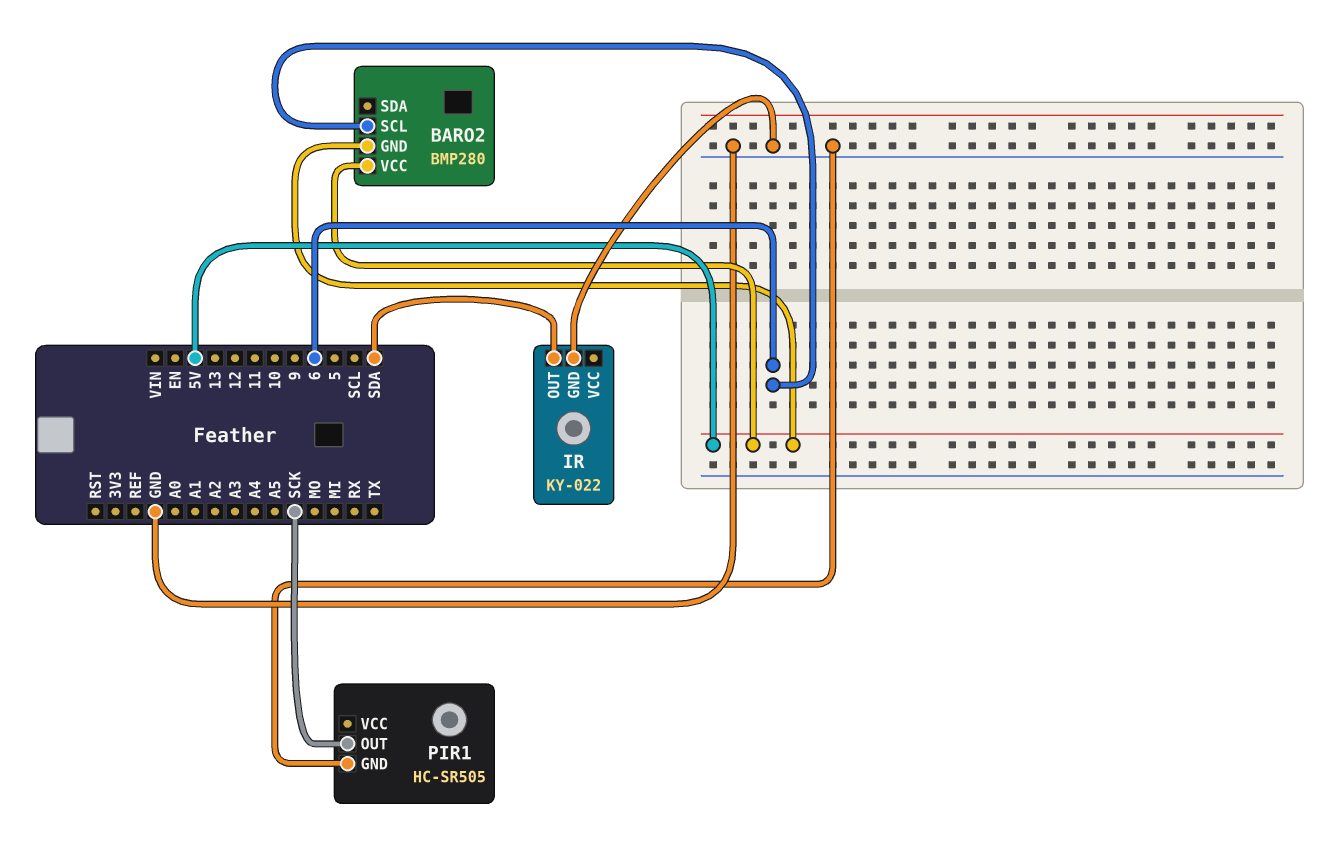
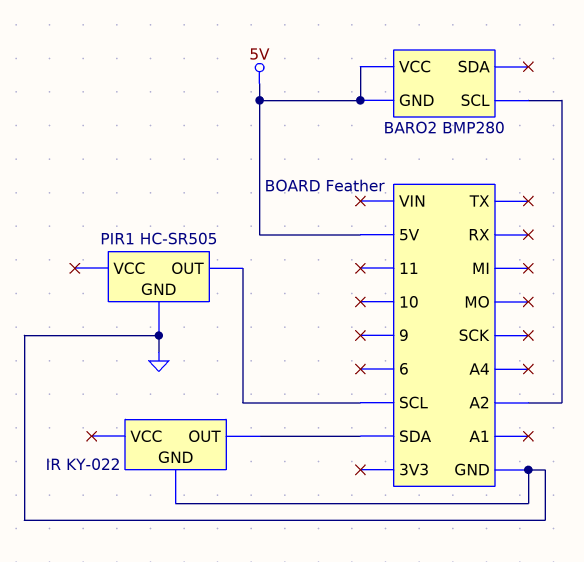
BARO2 pin SCL: 6 -> A2
PIR1 pin OUT: SCK -> SCL

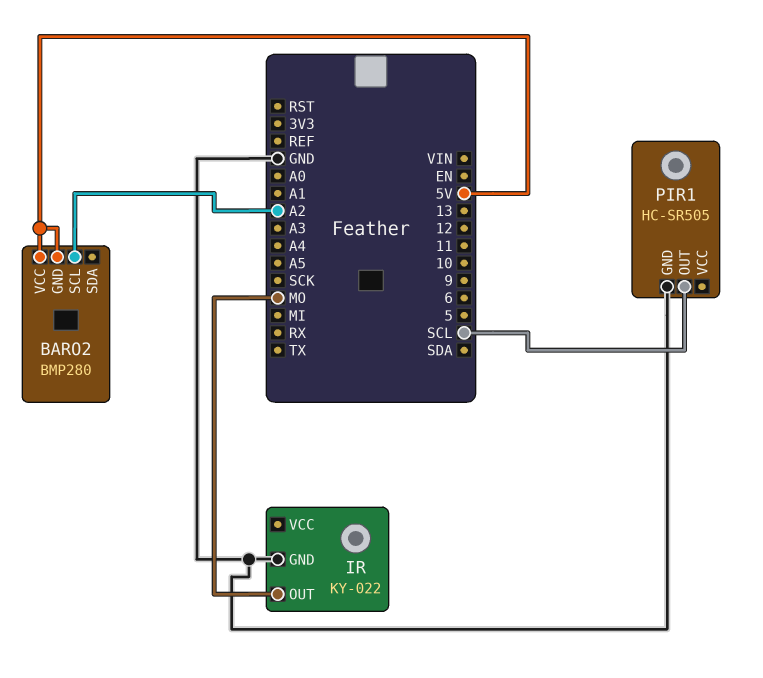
IR pin OUT: SDA -> MO

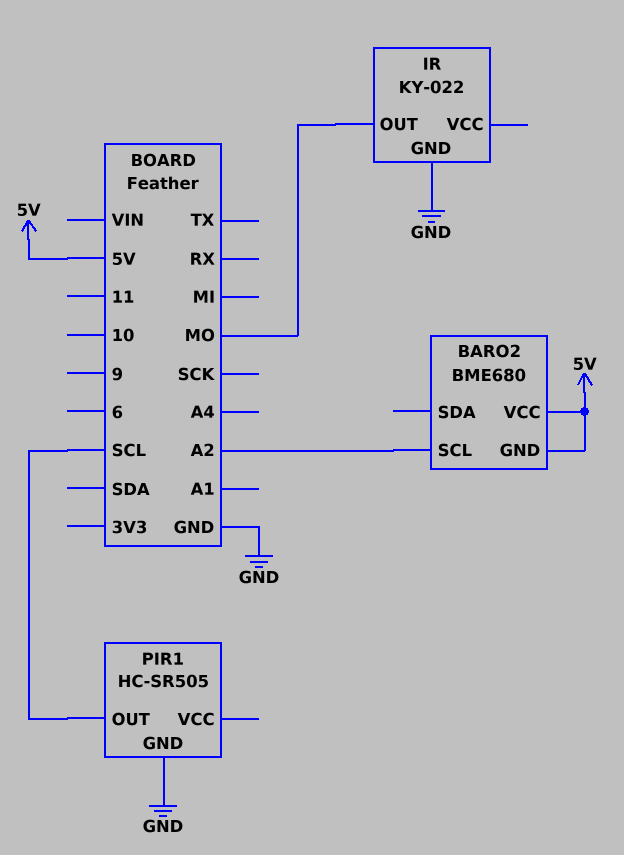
BARO2: BMP280 -> BME680

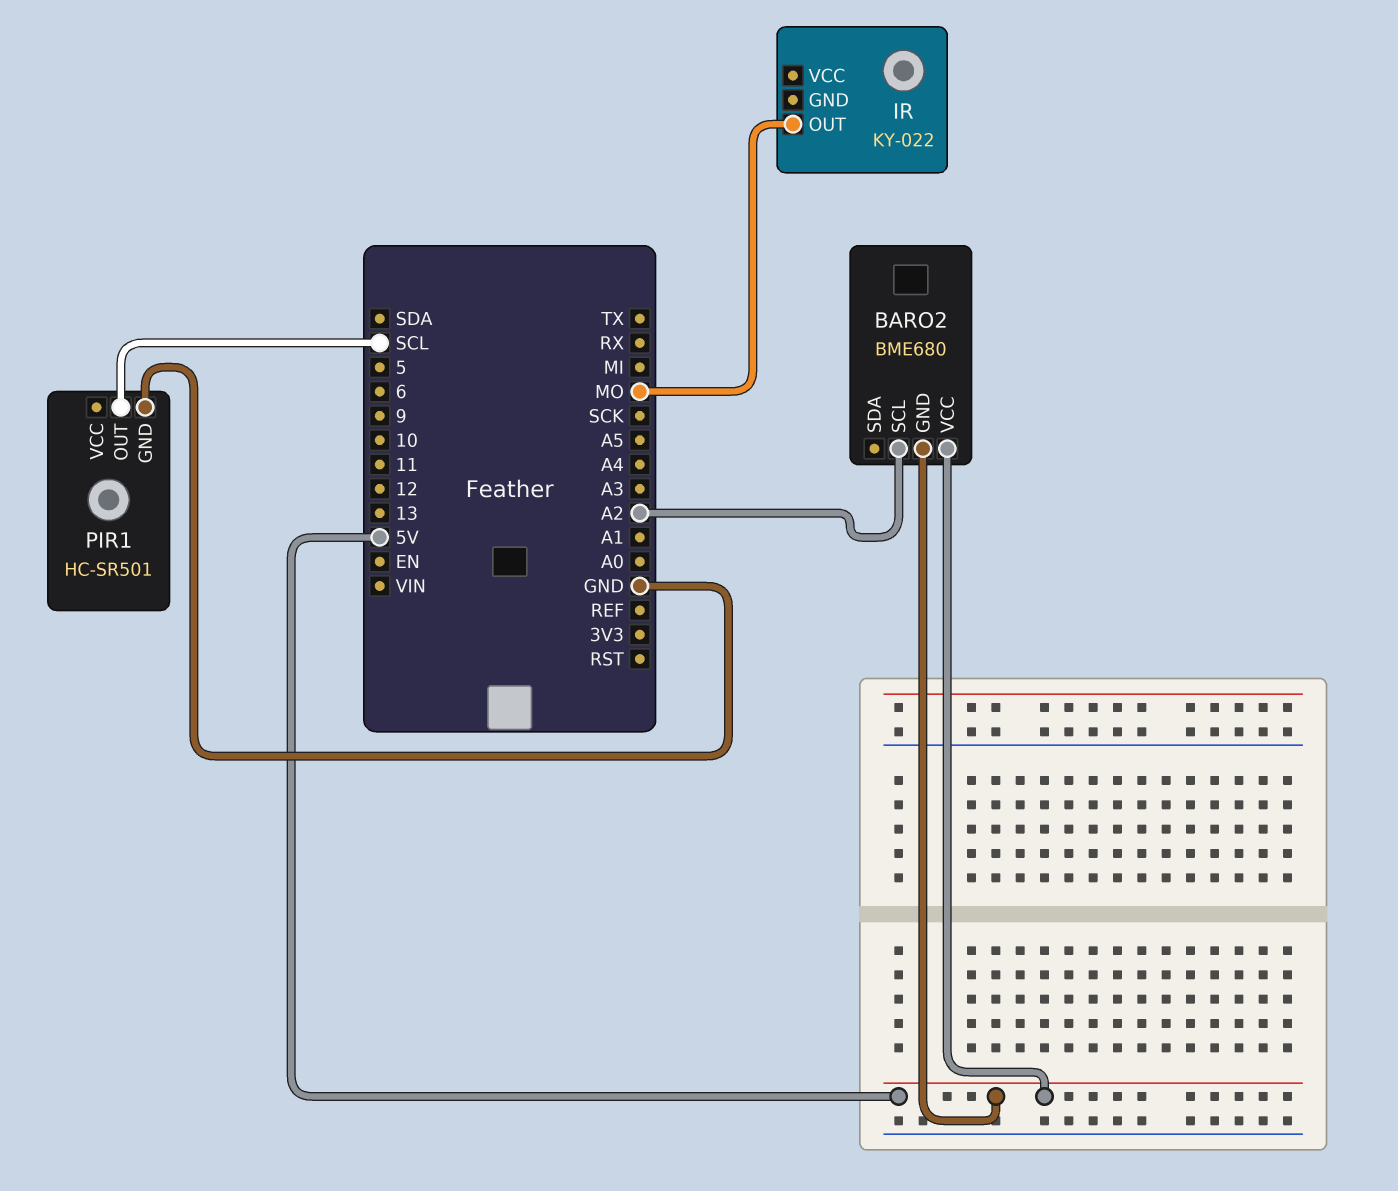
IR pin GND: GND -> none
PIR1: HC-SR505 -> HC-SR501

